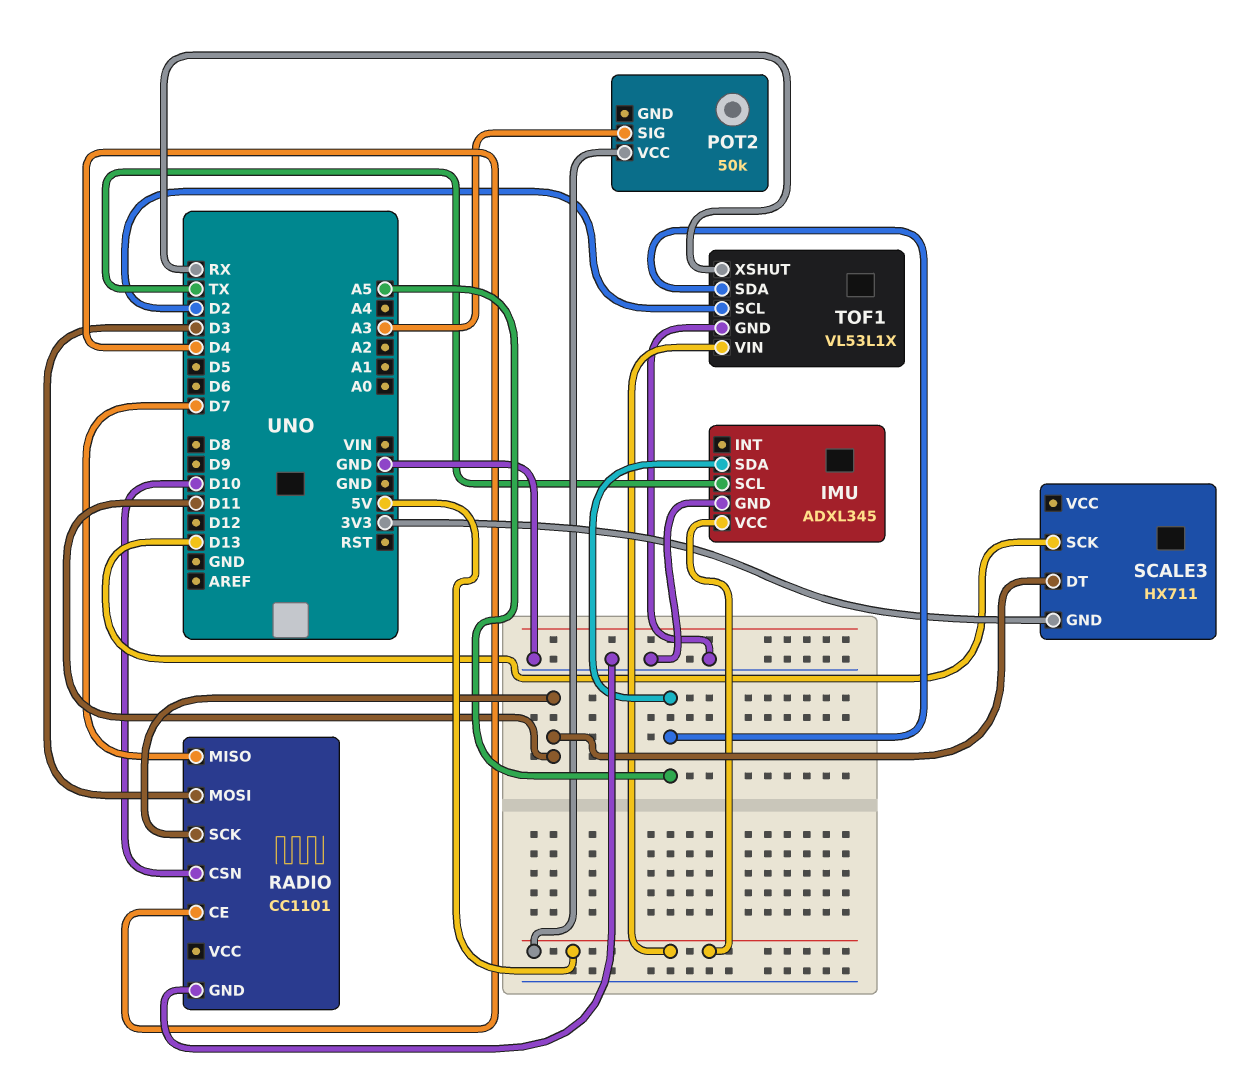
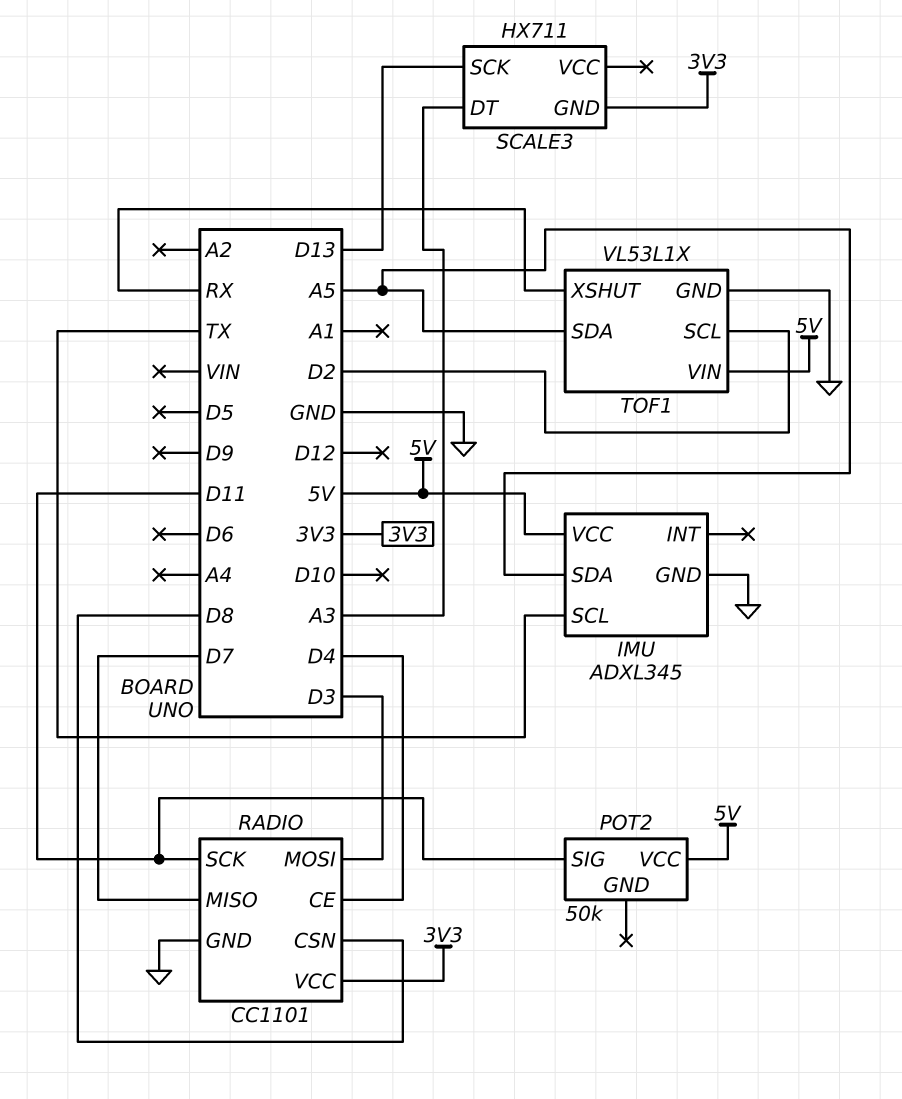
POT2 pin SIG: A3 -> D11
RADIO pin CSN: D10 -> D8
RADIO pin VCC: none -> 3V3
SCALE3 pin DT: D11 -> A3

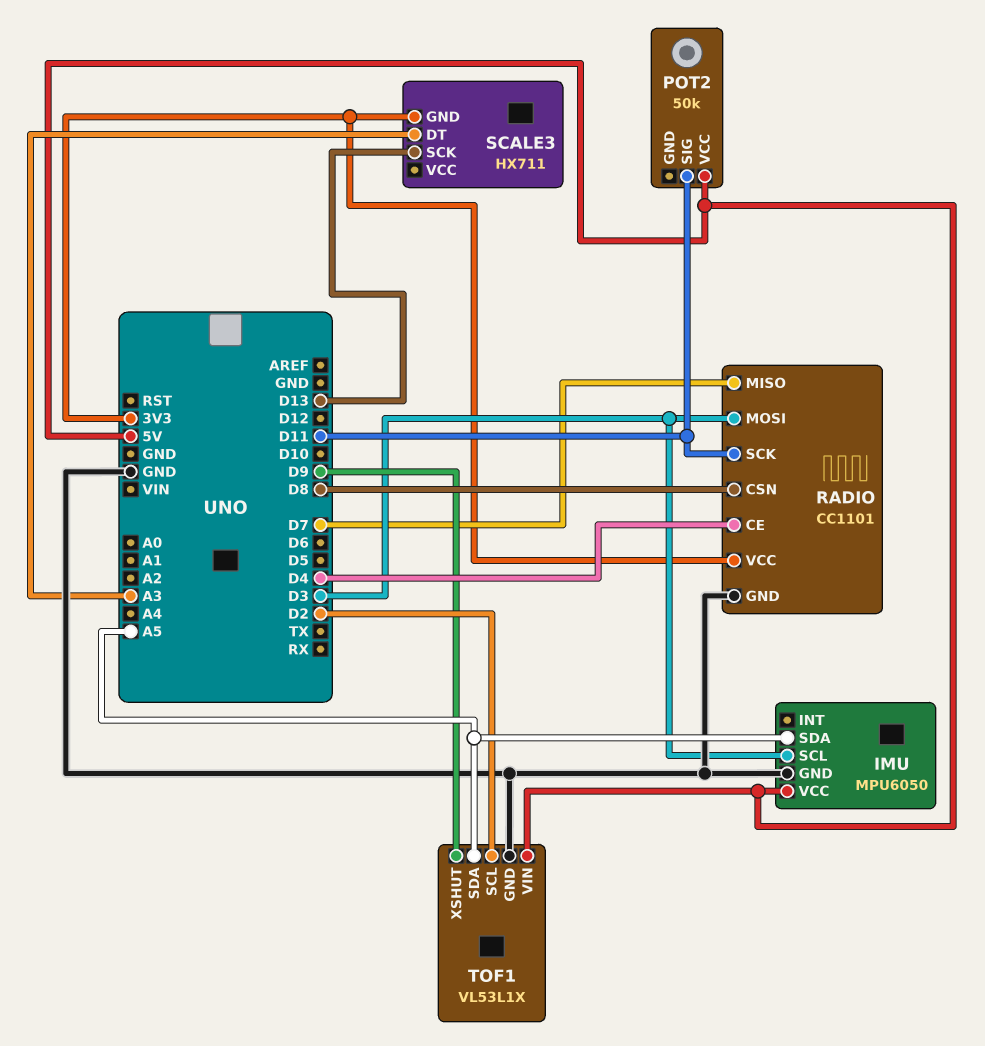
IMU: ADXL345 -> MPU6050
IMU pin SCL: TX -> D3
TOF1 pin XSHUT: RX -> D9

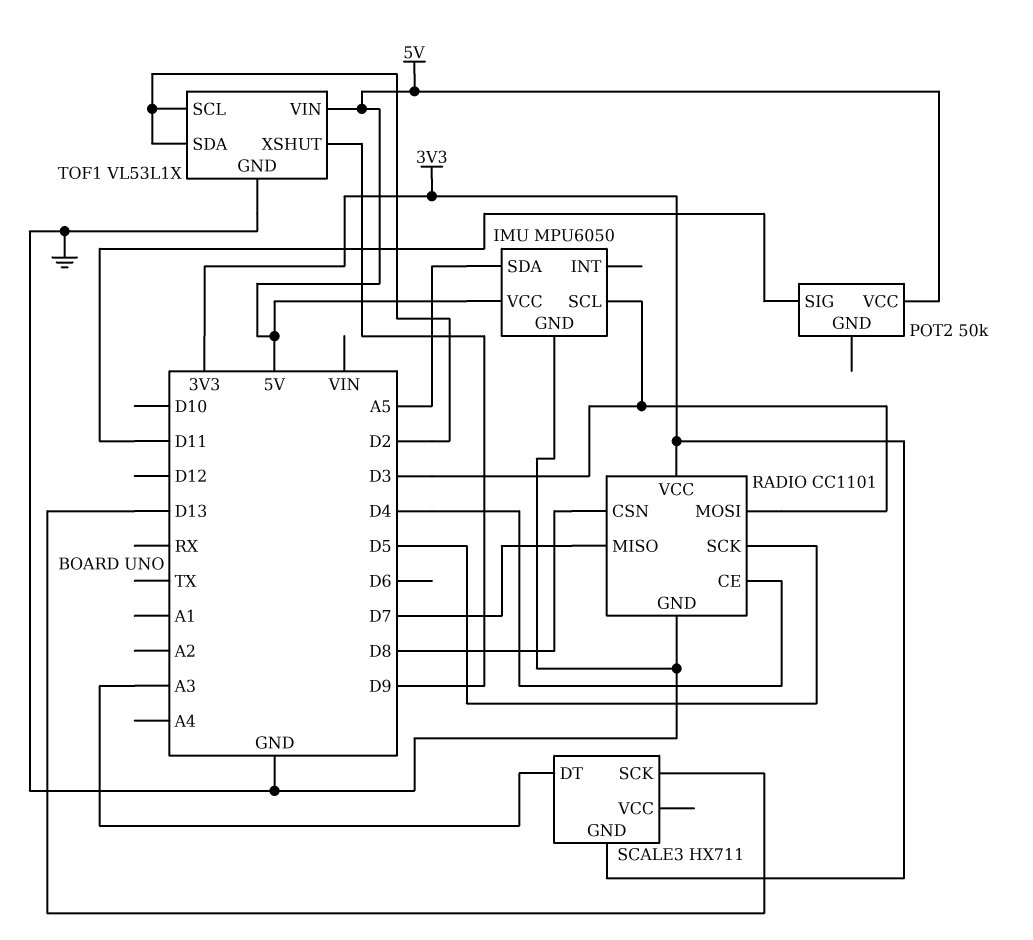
RADIO pin SCK: D11 -> D5
TOF1 pin SDA: A5 -> D2

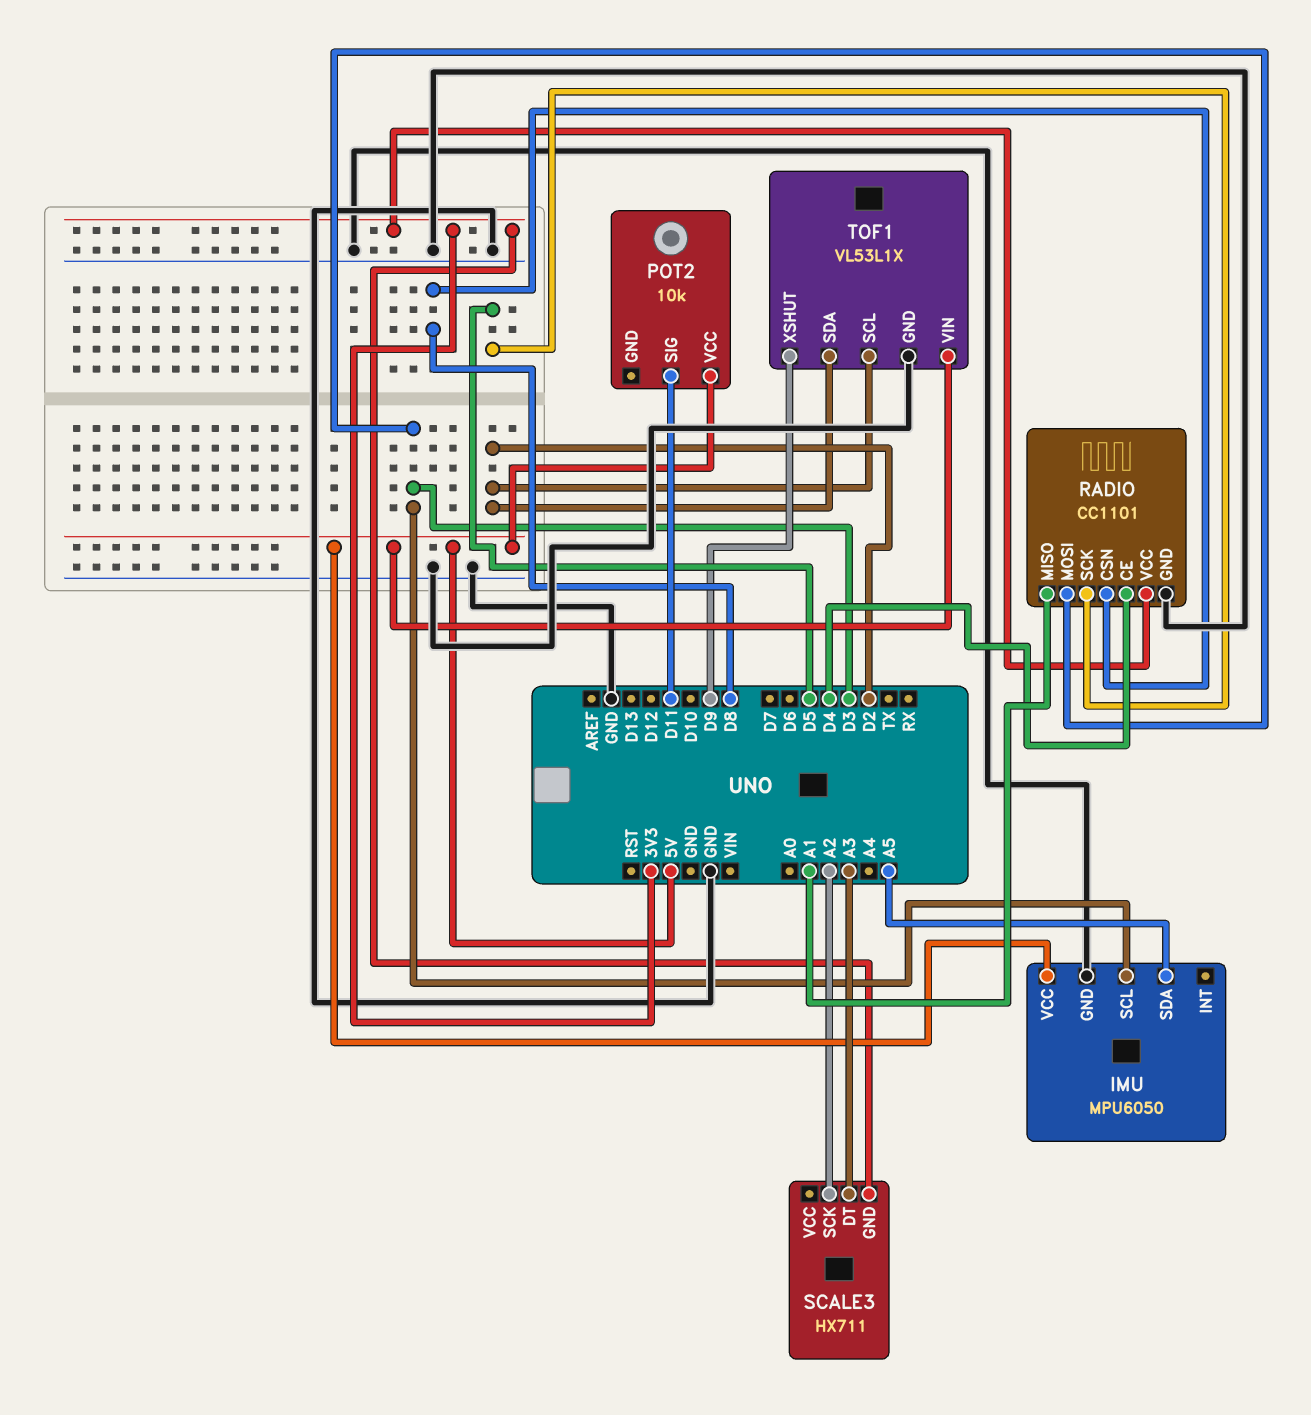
POT2: 50k -> 10k
RADIO pin MISO: D7 -> A1
SCALE3 pin SCK: D13 -> A2

